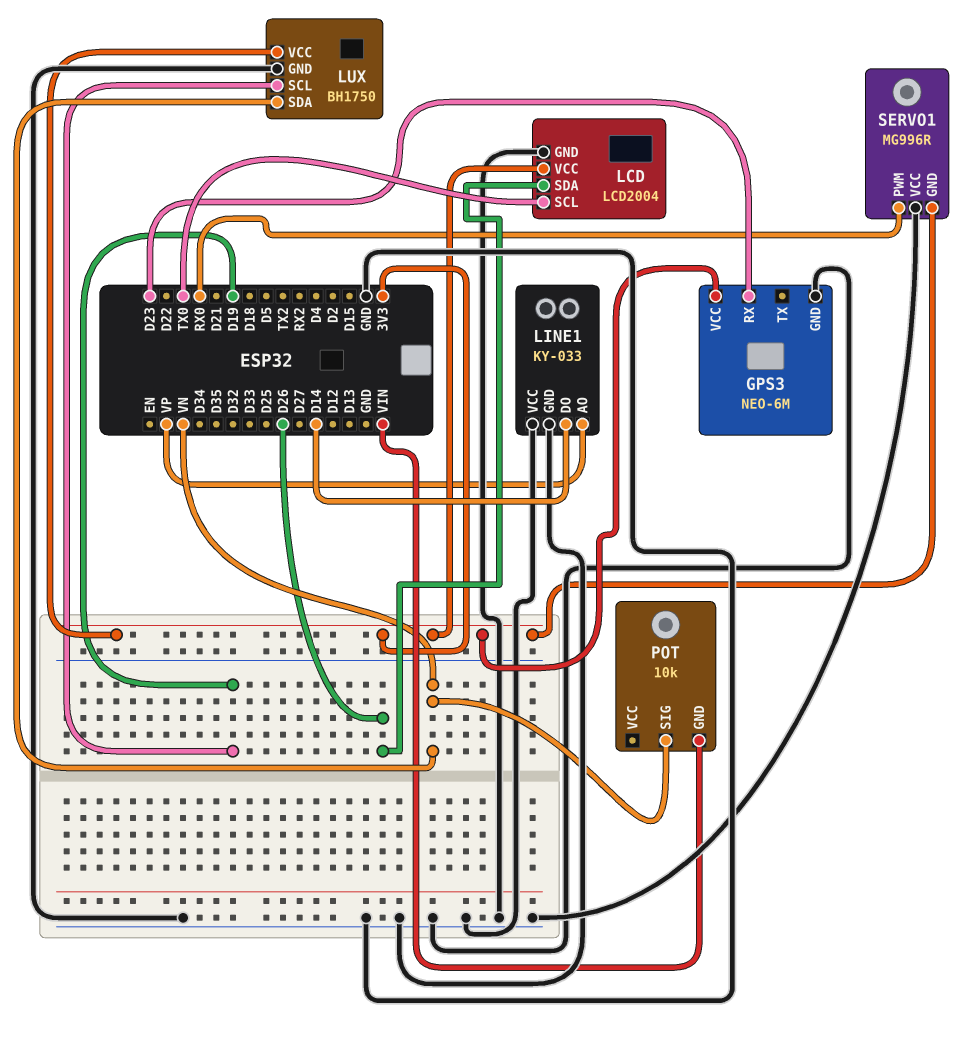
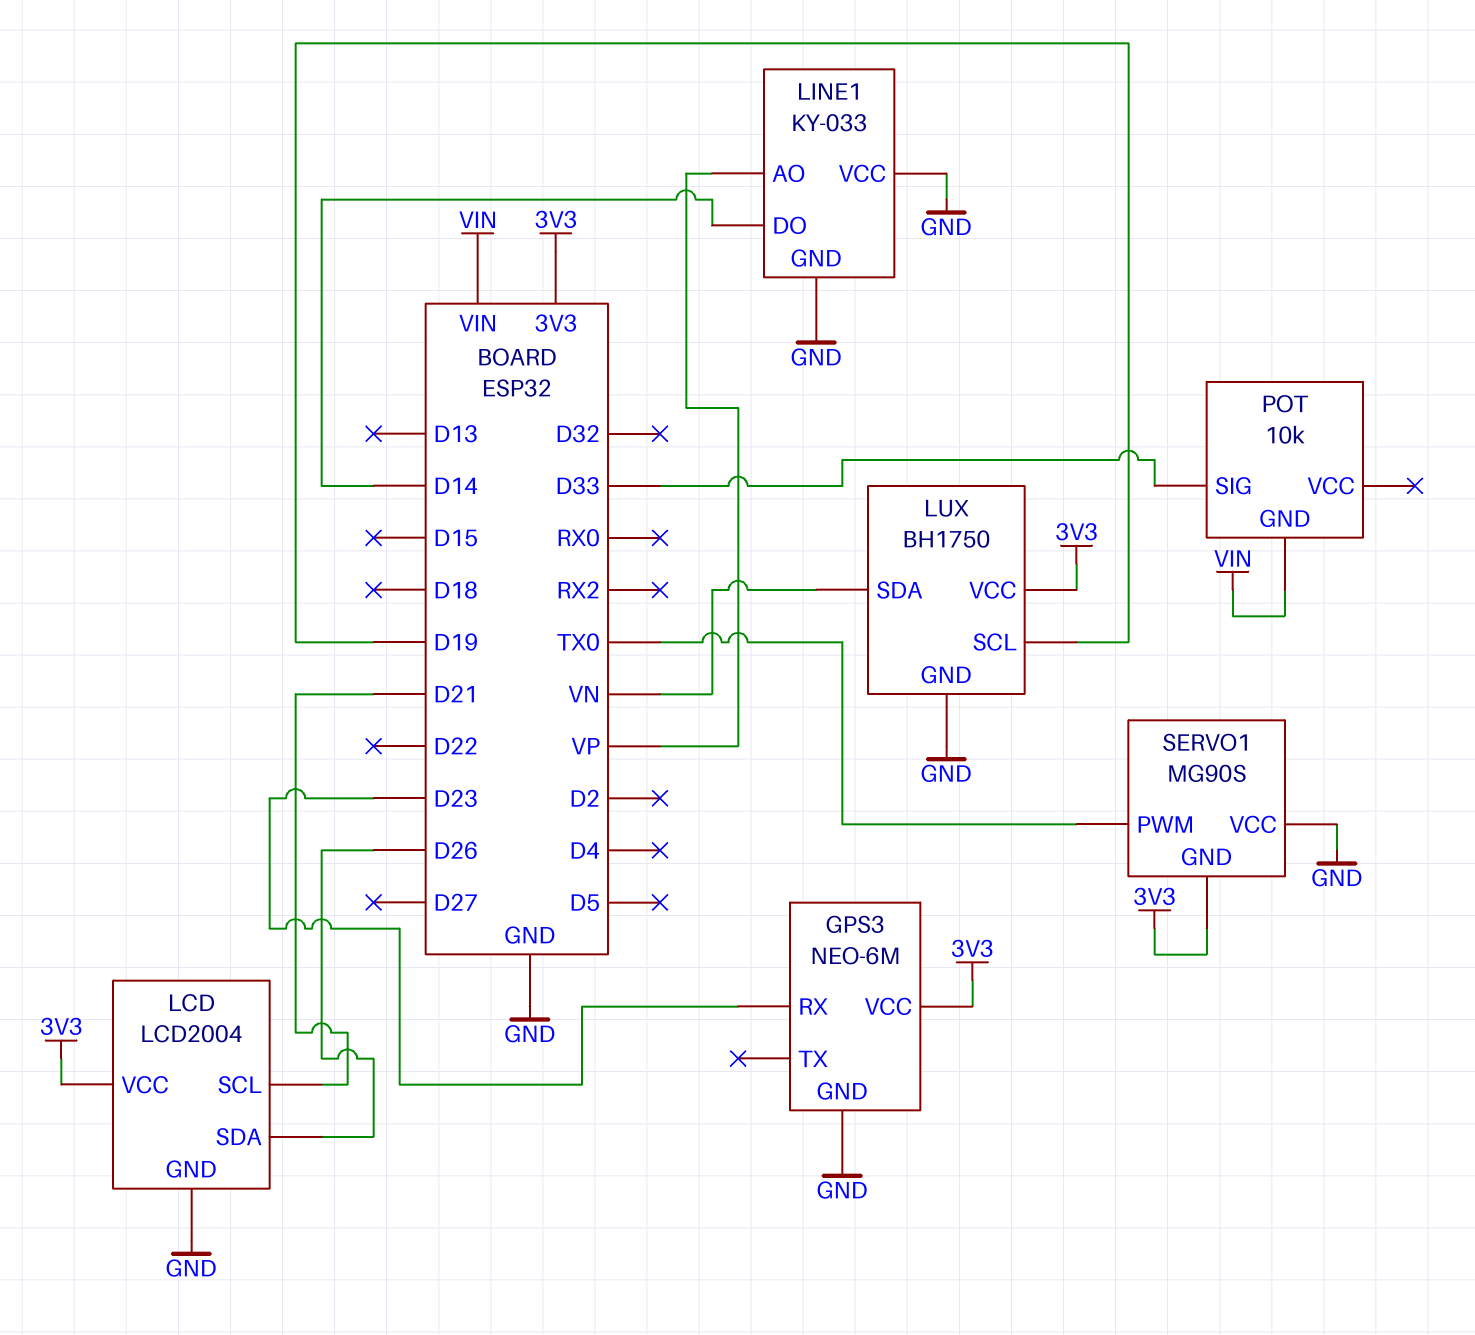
LCD pin SCL: TX0 -> D21
POT pin SIG: VN -> D33
SERVO1: MG996R -> MG90S
SERVO1 pin PWM: RX0 -> TX0

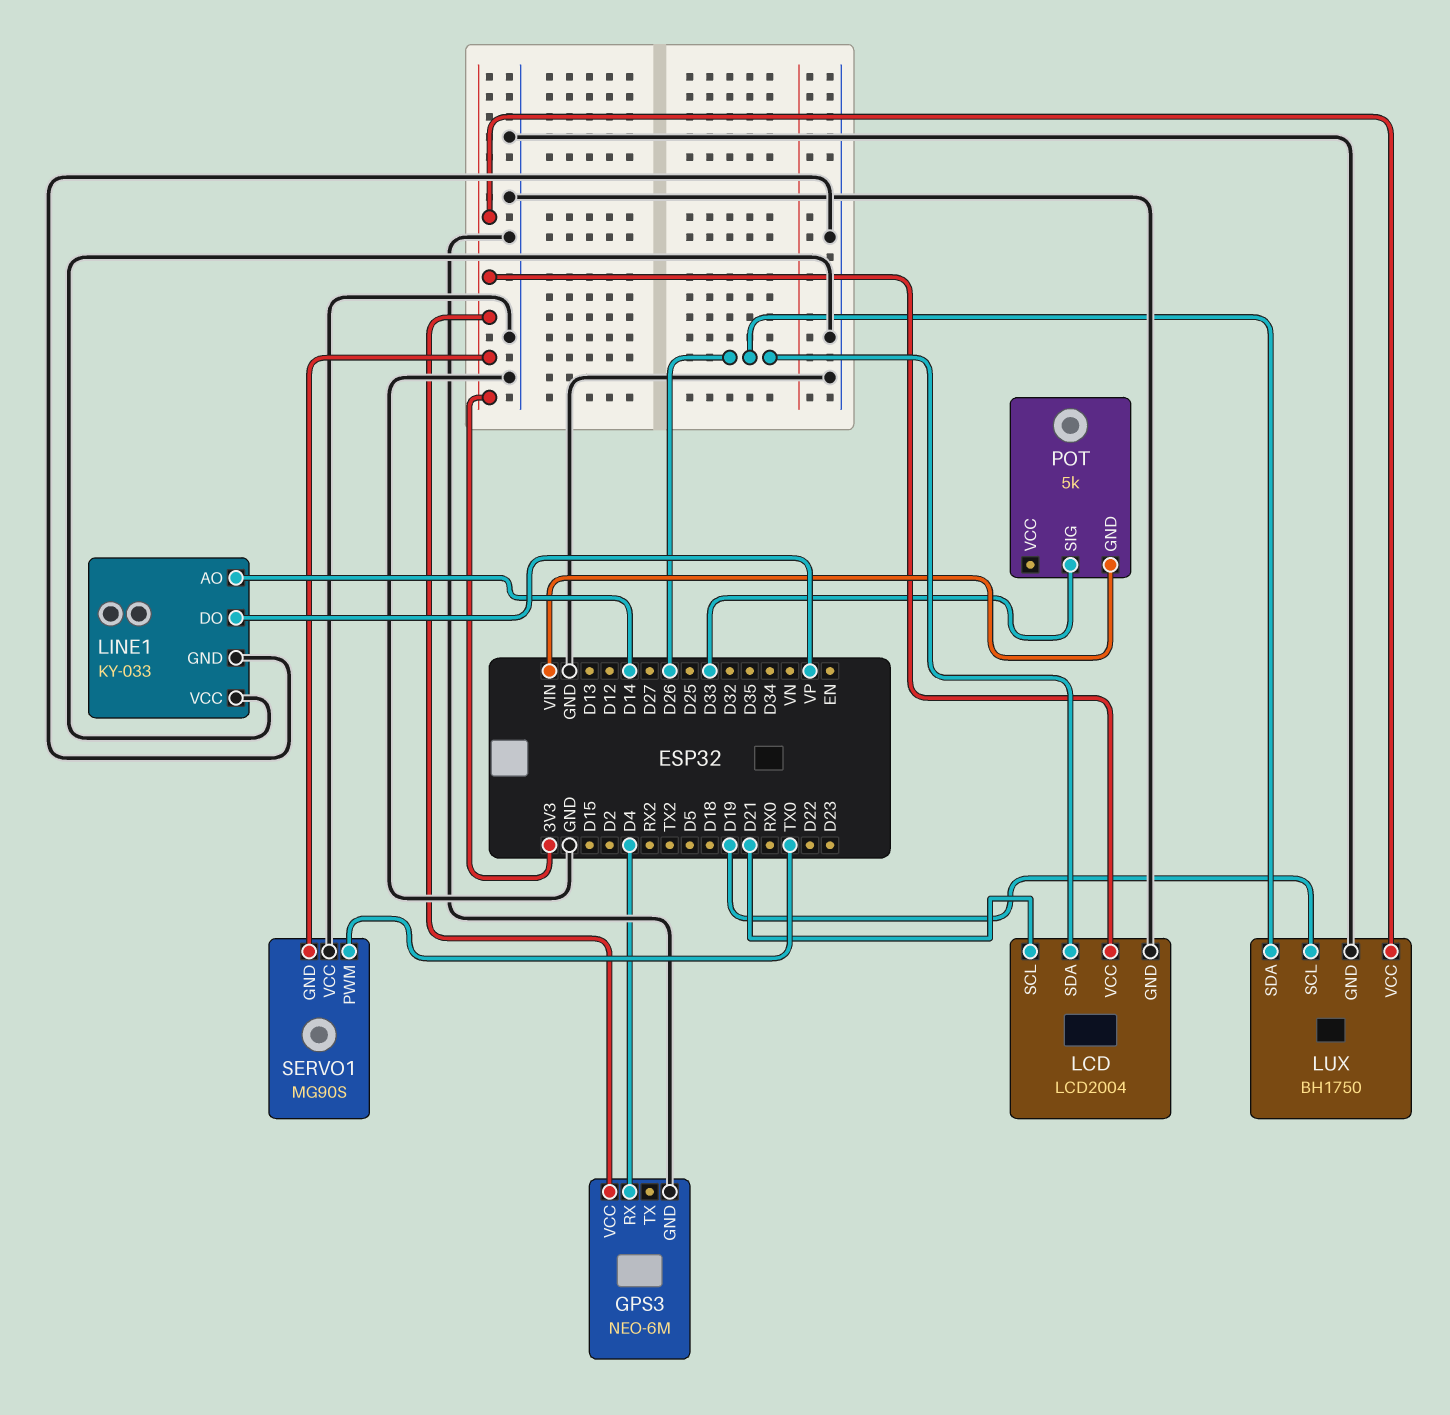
GPS3 pin RX: D23 -> D4
LINE1 pin AO: VP -> D14
LINE1 pin DO: D14 -> VP
LUX pin SDA: VN -> D26
POT: 10k -> 5k

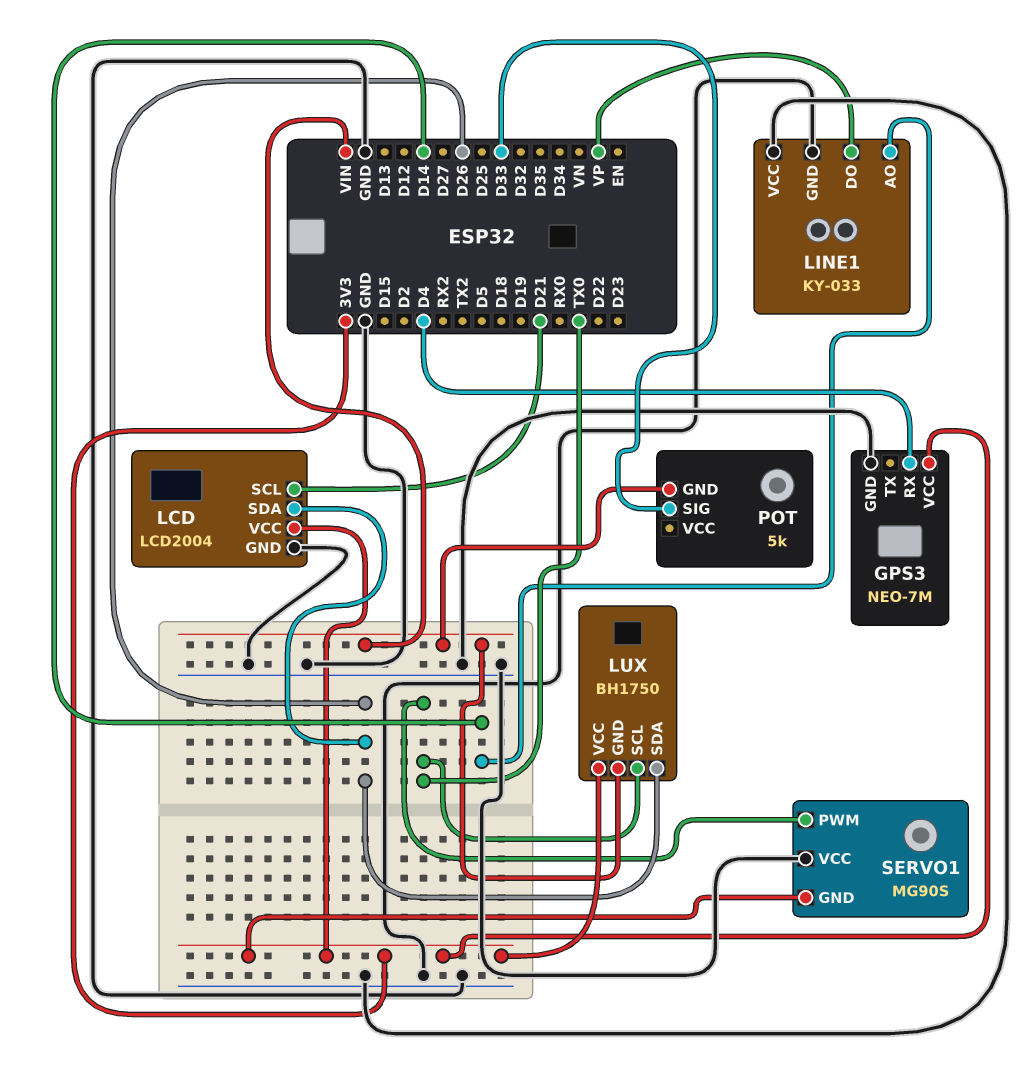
GPS3: NEO-6M -> NEO-7M
LUX pin GND: GND -> VIN
LUX pin SCL: D19 -> TX0

